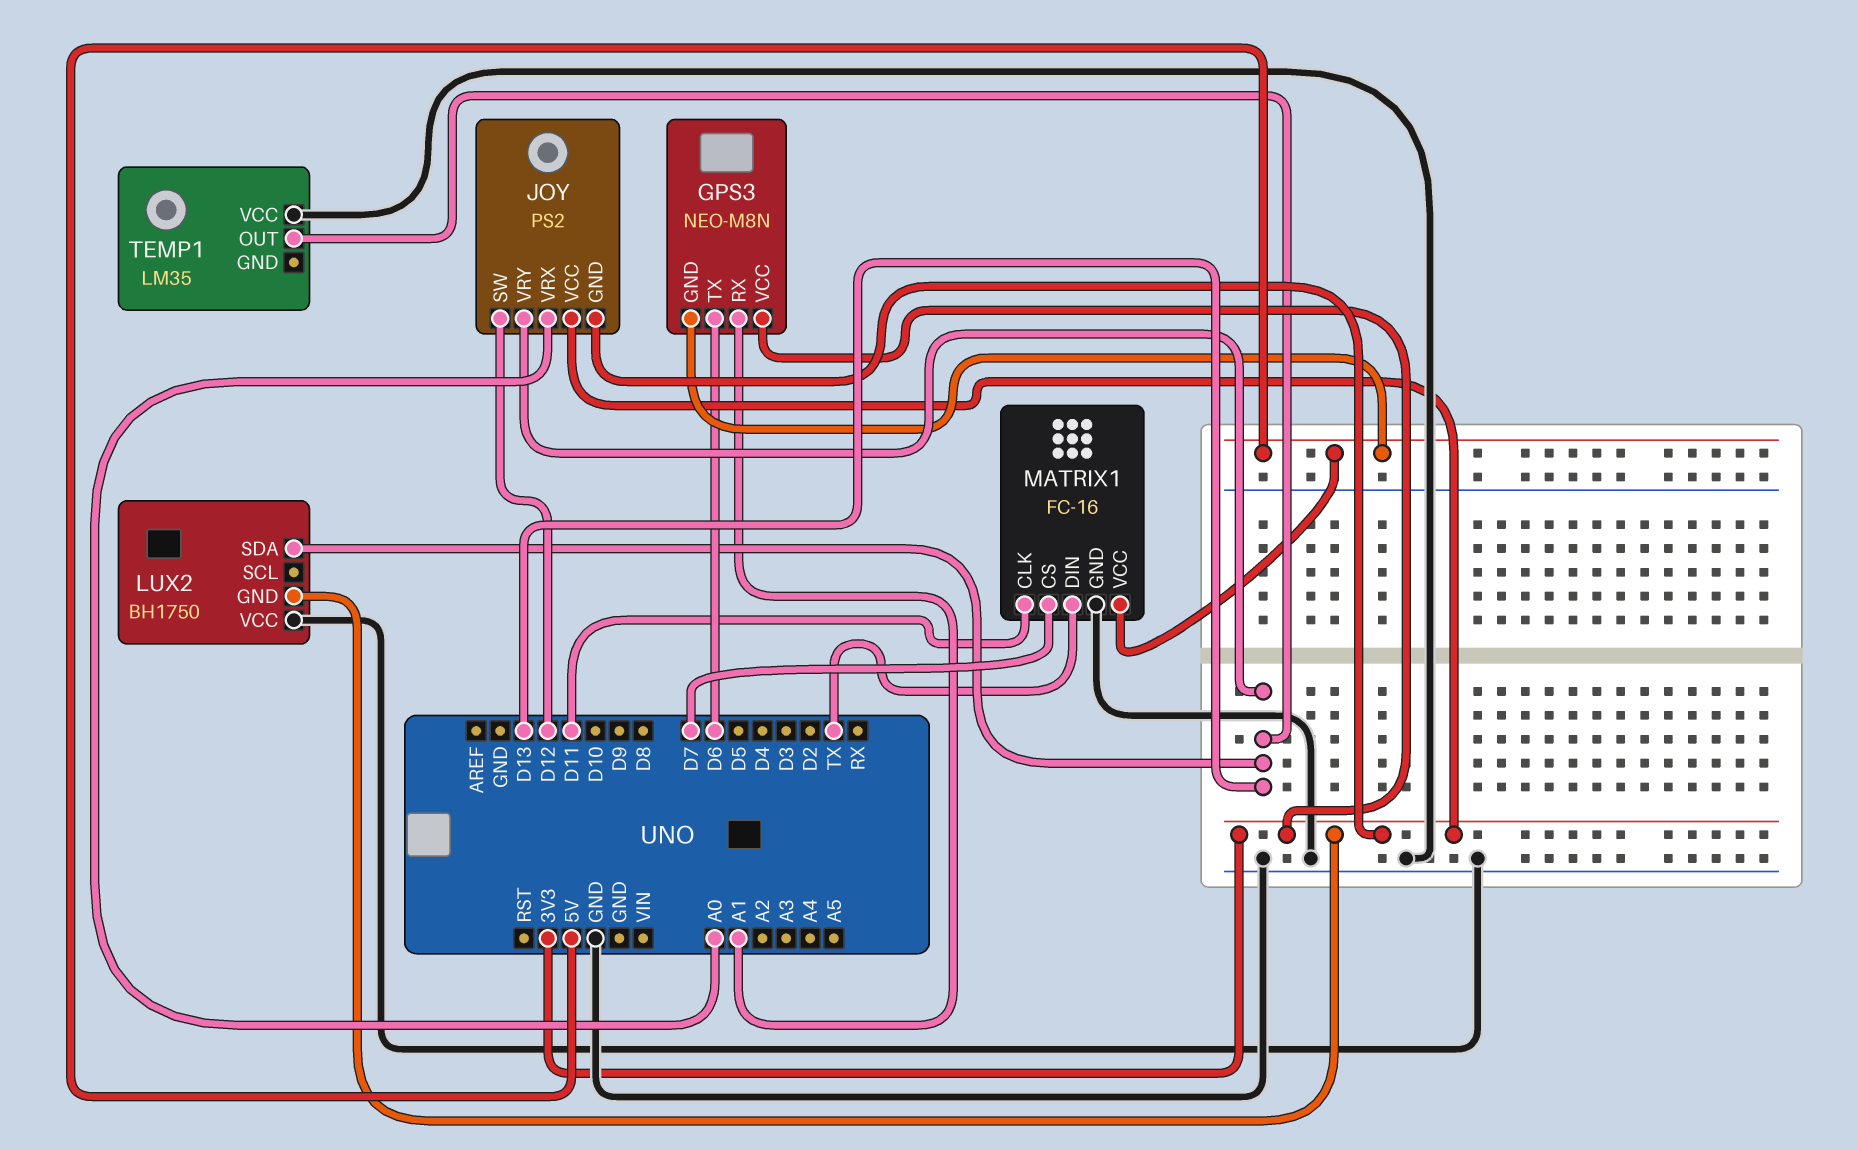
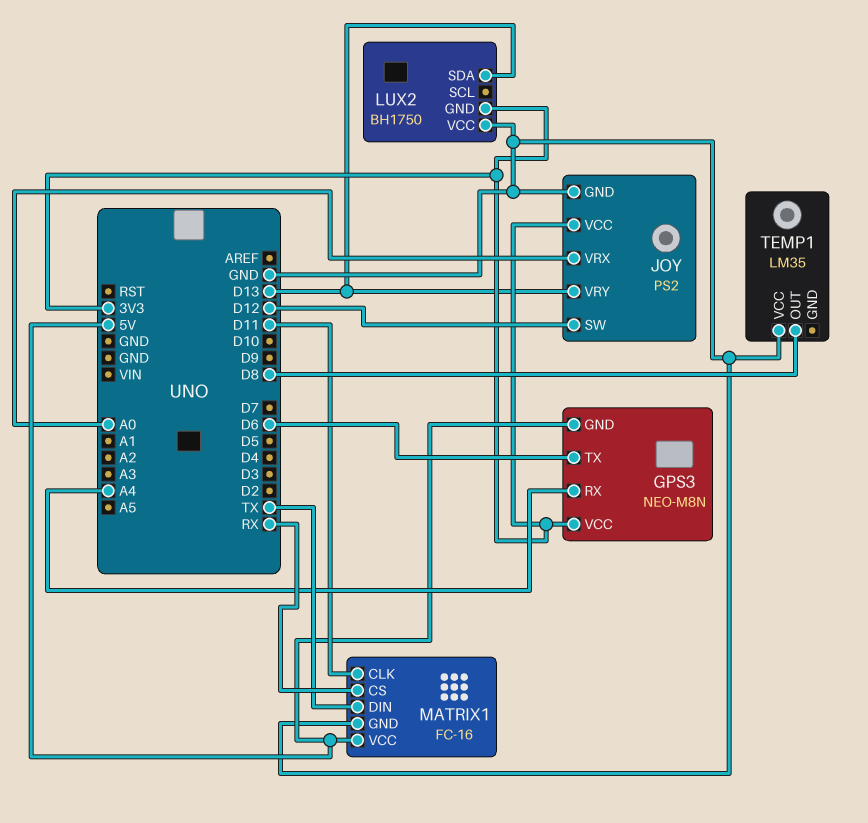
GPS3 pin RX: A1 -> A4
JOY pin GND: 3V3 -> GND
MATRIX1 pin CS: D7 -> RX
TEMP1 pin OUT: D13 -> D8

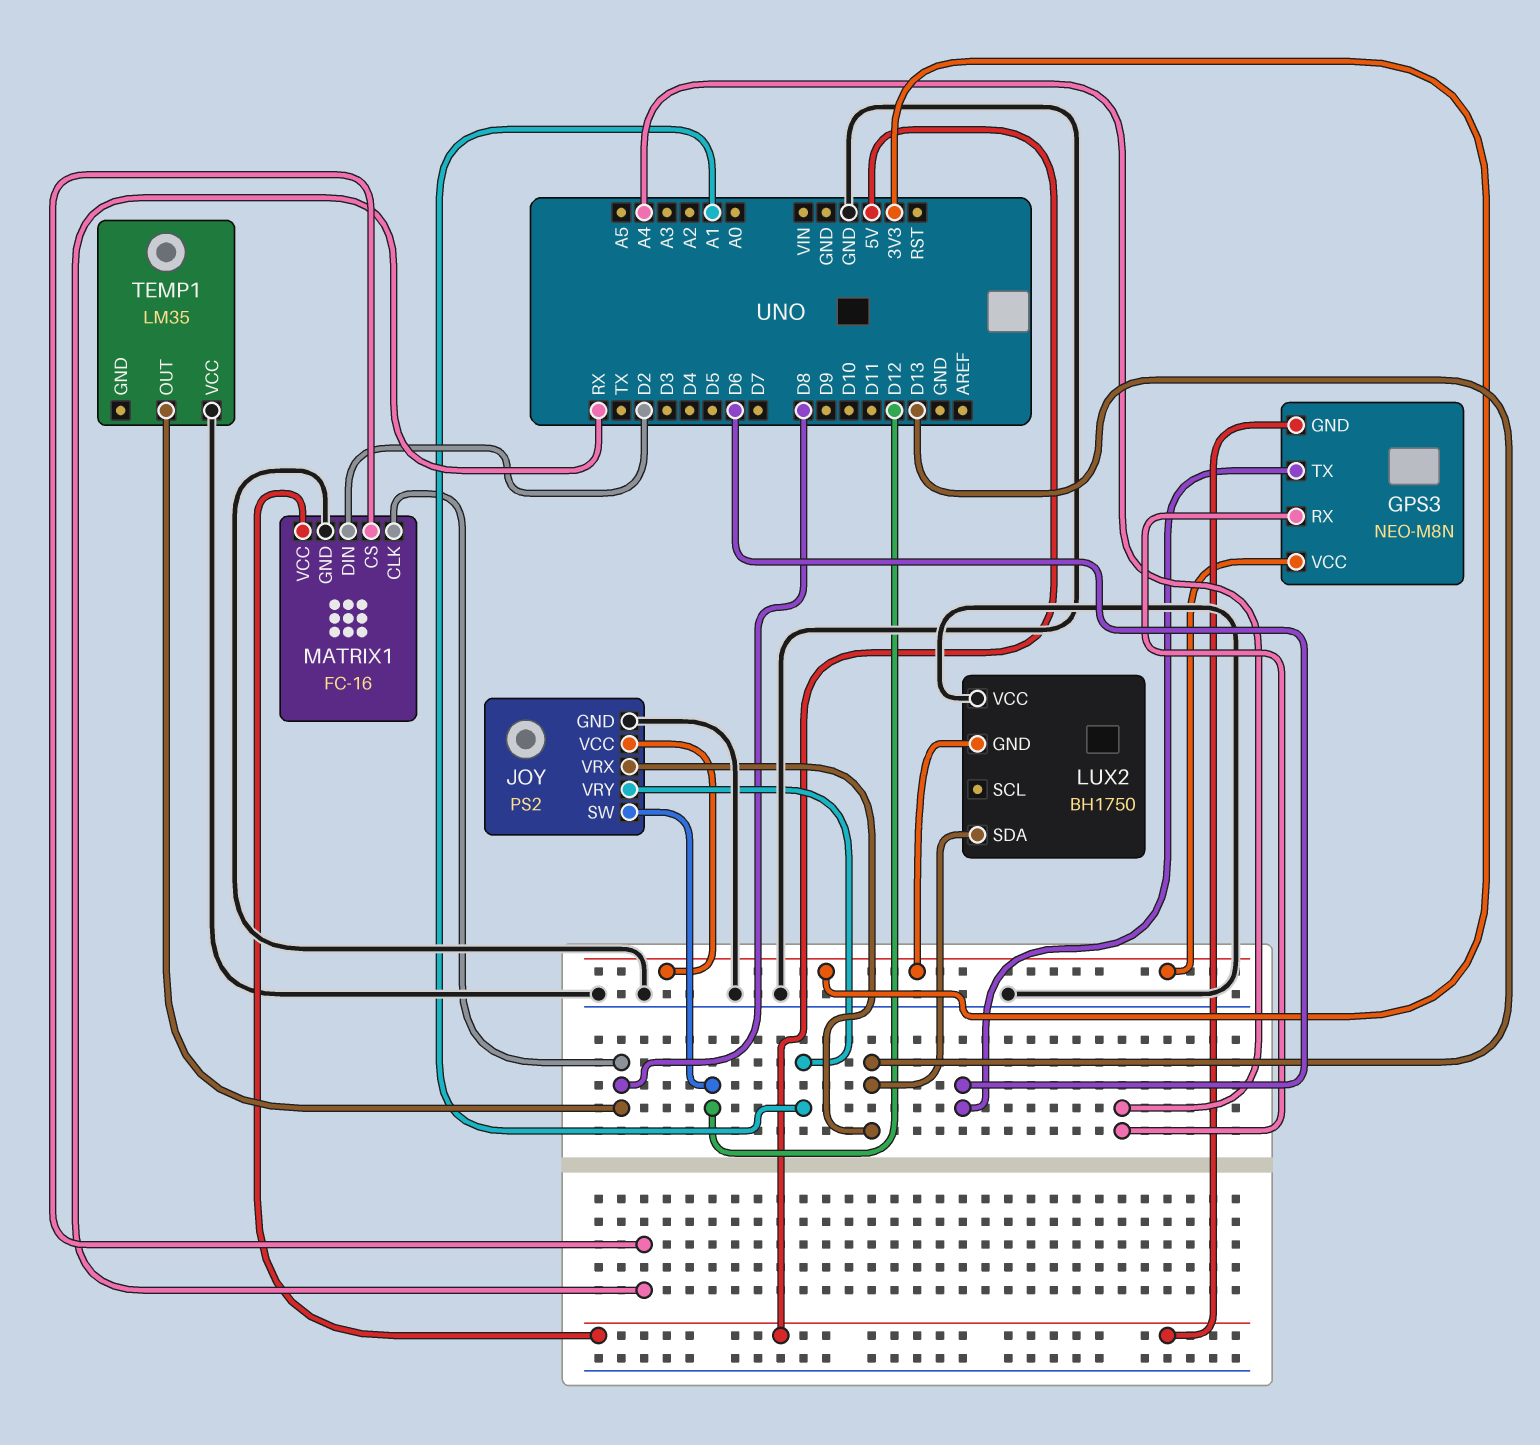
JOY pin VRX: A0 -> D13
JOY pin VRY: D13 -> A1
MATRIX1 pin CLK: D11 -> D8
MATRIX1 pin DIN: TX -> D2

